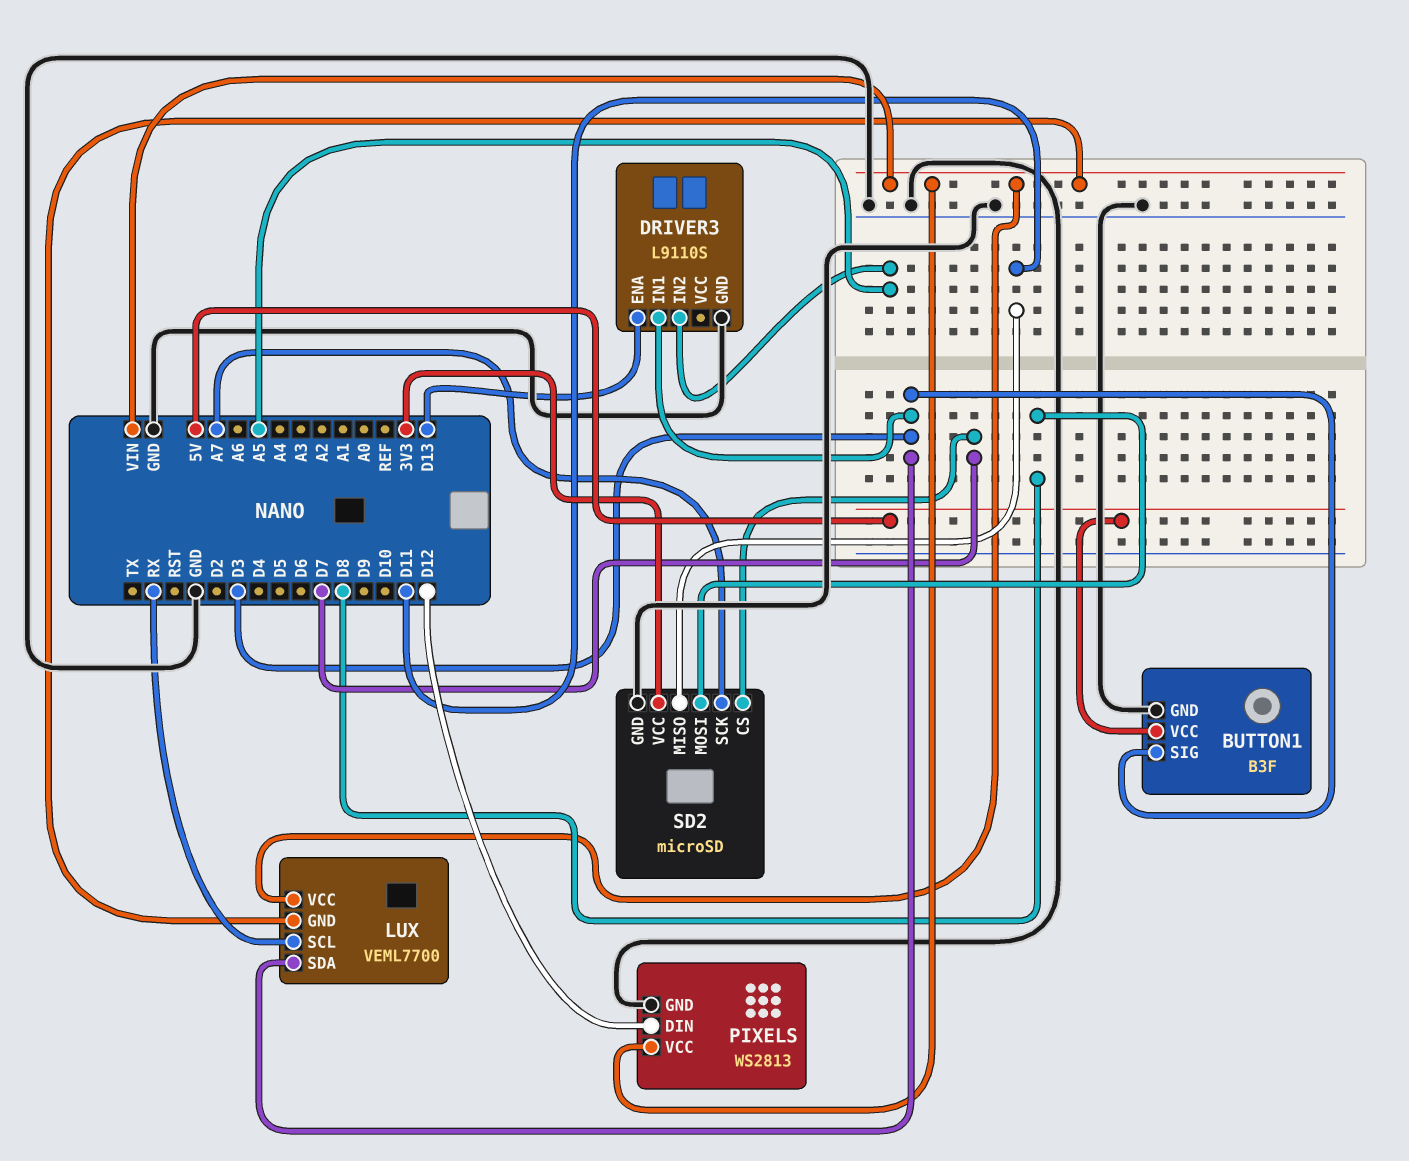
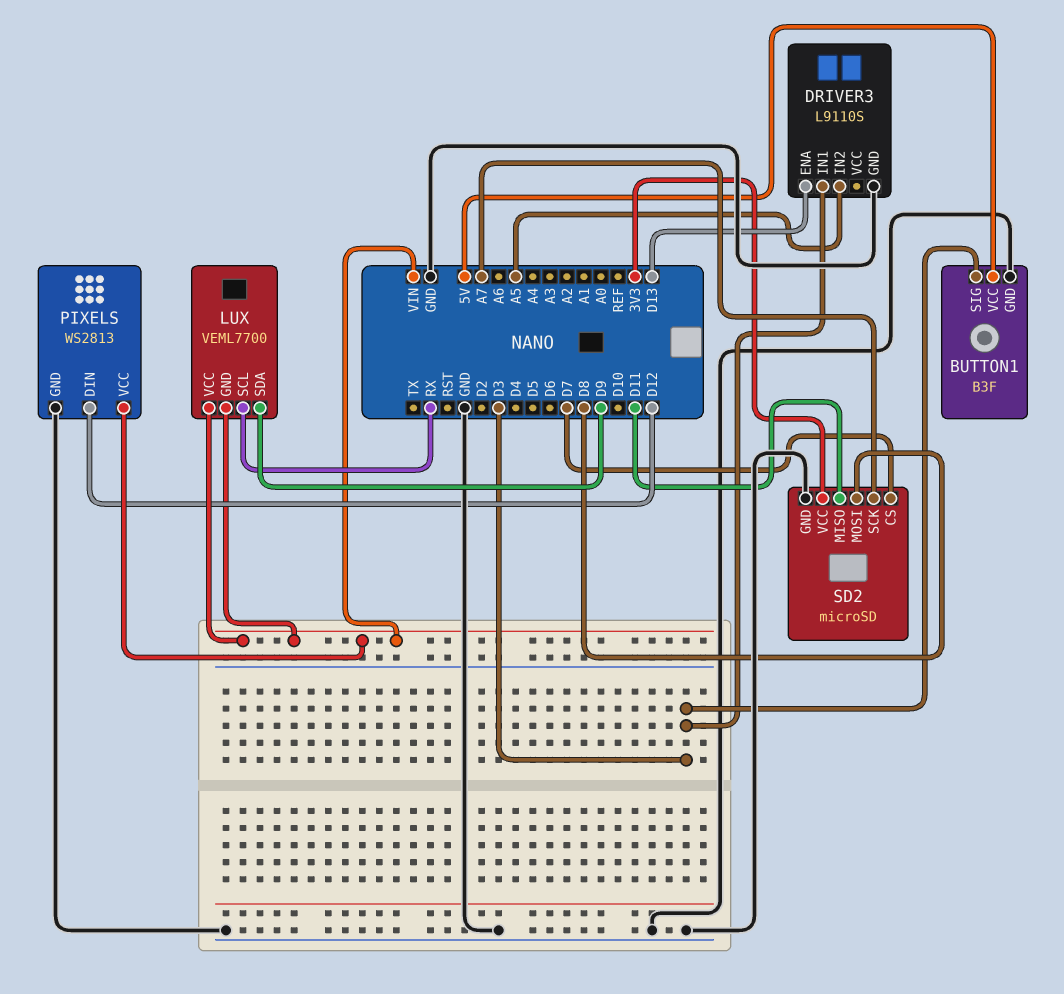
LUX pin SDA: D3 -> D9

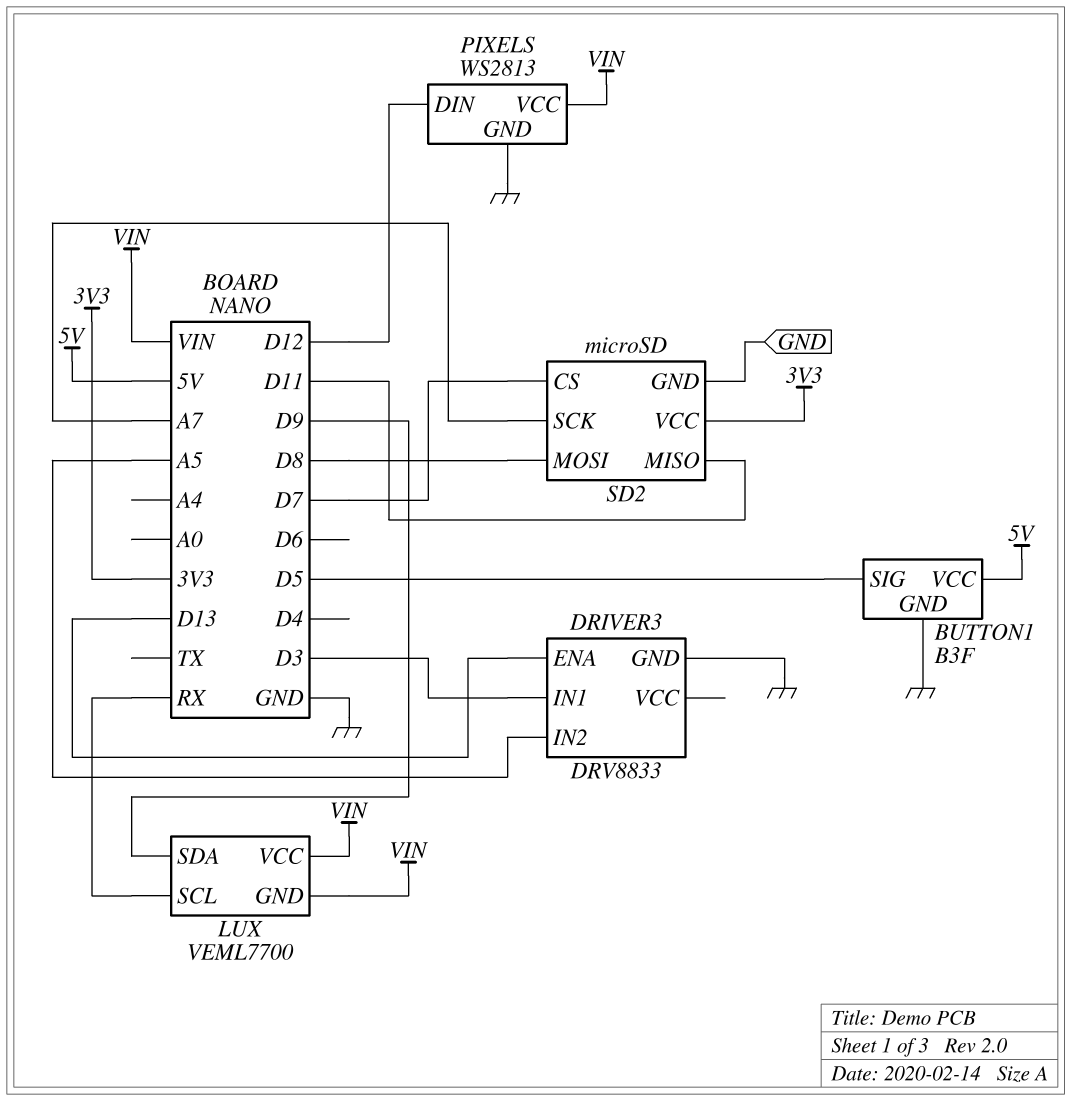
BUTTON1 pin SIG: D3 -> D5
DRIVER3: L9110S -> DRV8833

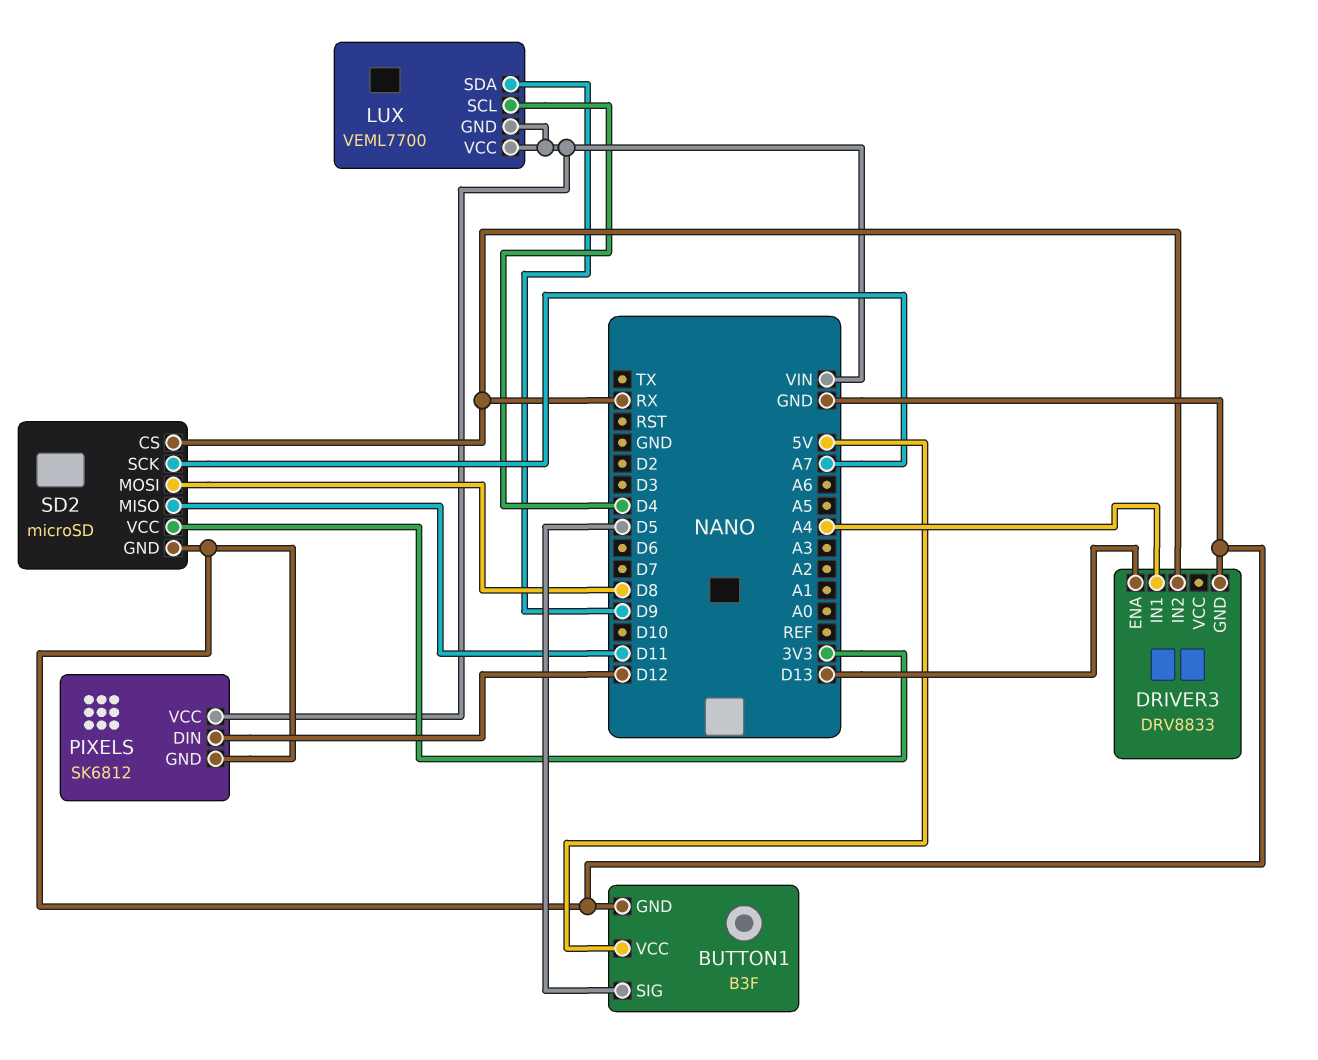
DRIVER3 pin IN1: D3 -> A4
DRIVER3 pin IN2: A5 -> RX
LUX pin SCL: RX -> D4
PIXELS: WS2813 -> SK6812
SD2 pin CS: D7 -> RX

